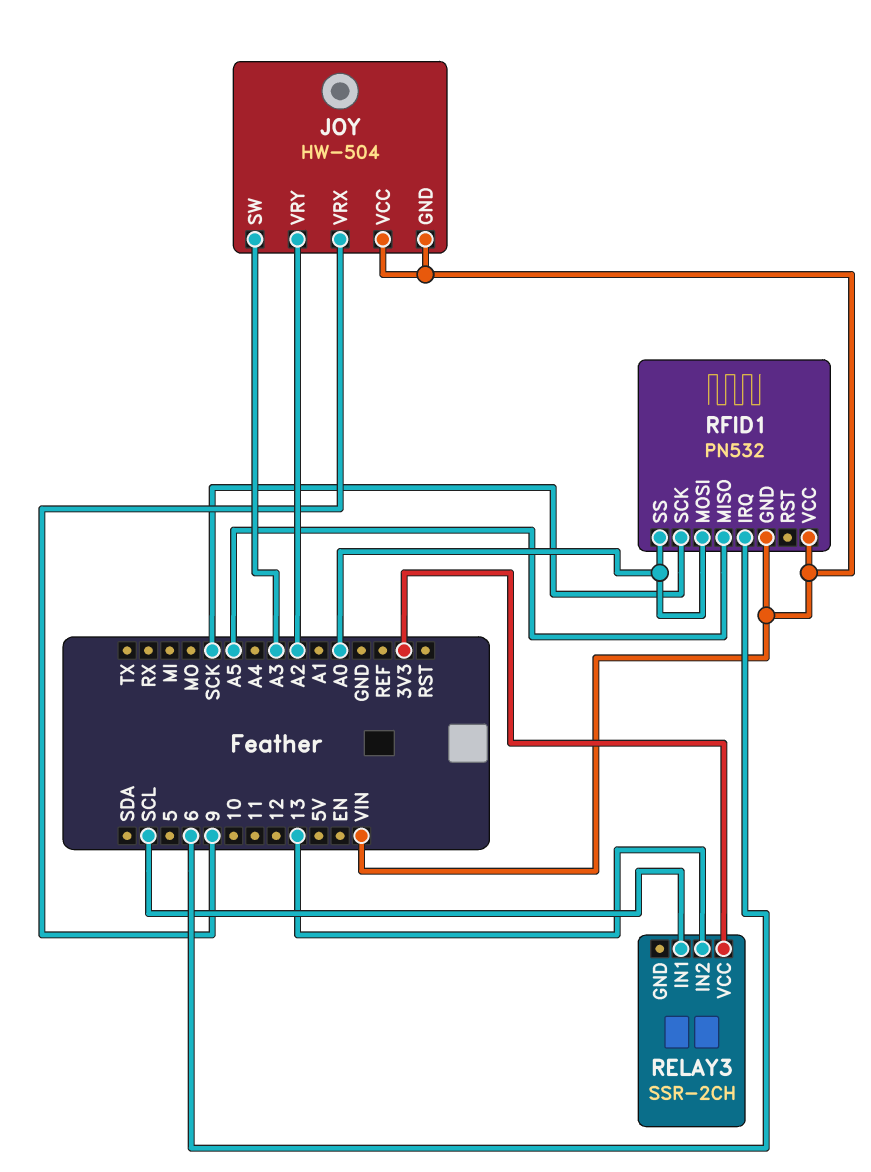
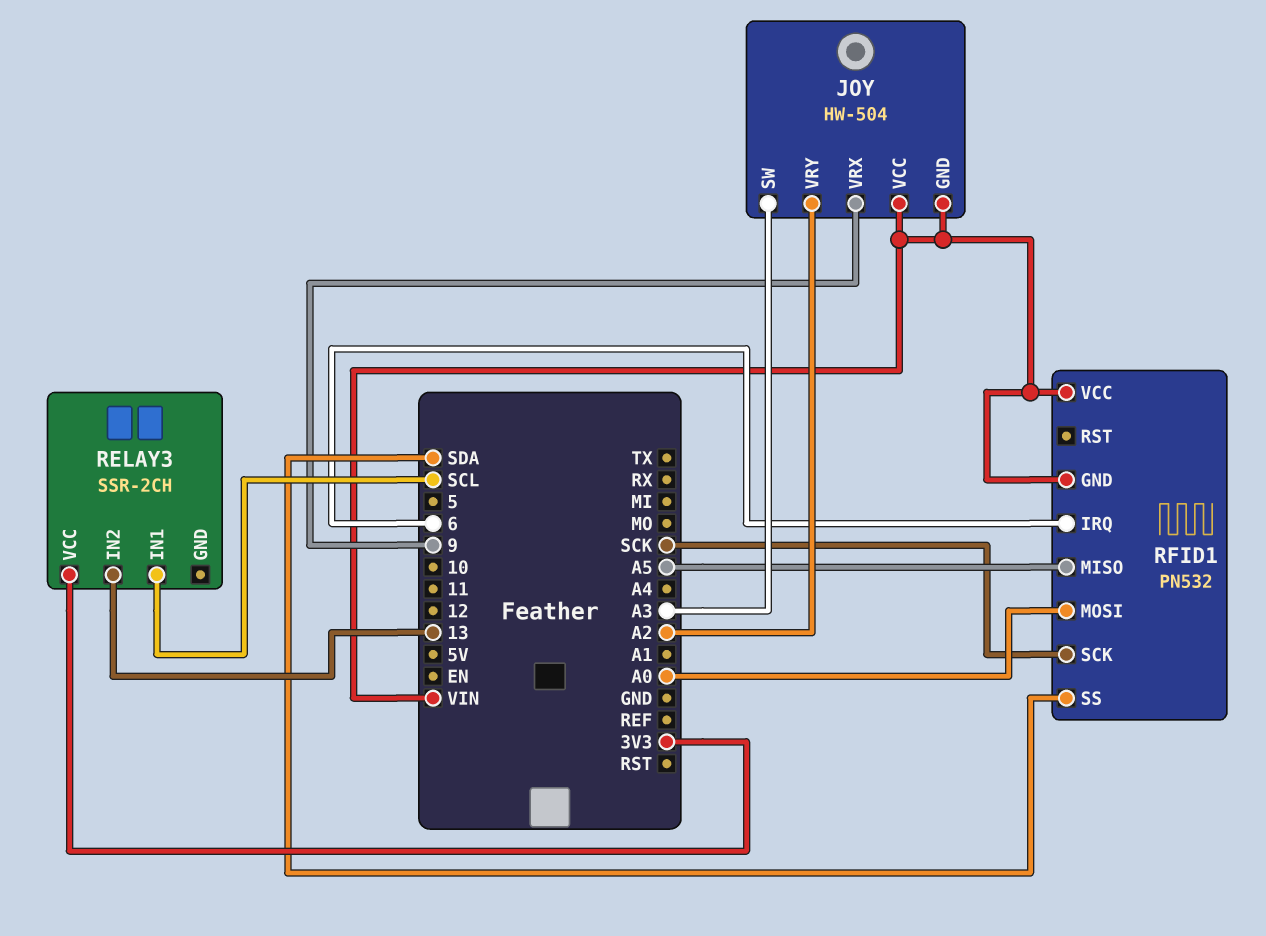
RFID1 pin SS: A0 -> SDA

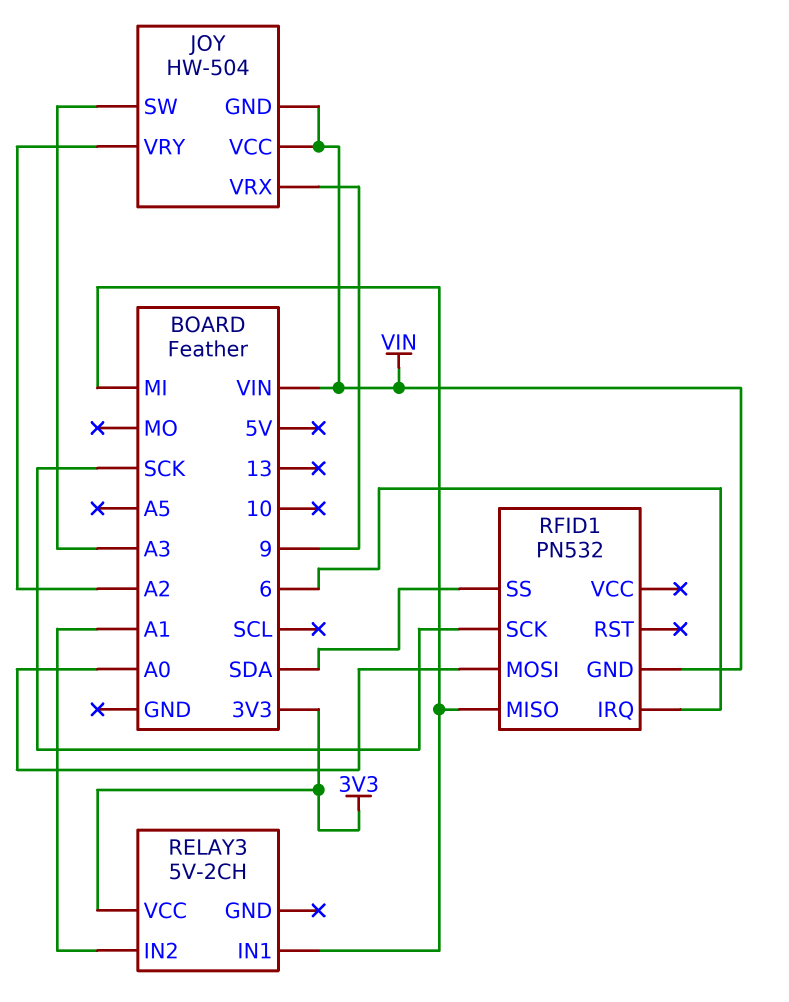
RELAY3: SSR-2CH -> 5V-2CH
RELAY3 pin IN1: SCL -> MI
RELAY3 pin IN2: 13 -> A1
RFID1 pin MISO: A5 -> MI
RFID1 pin VCC: VIN -> none

